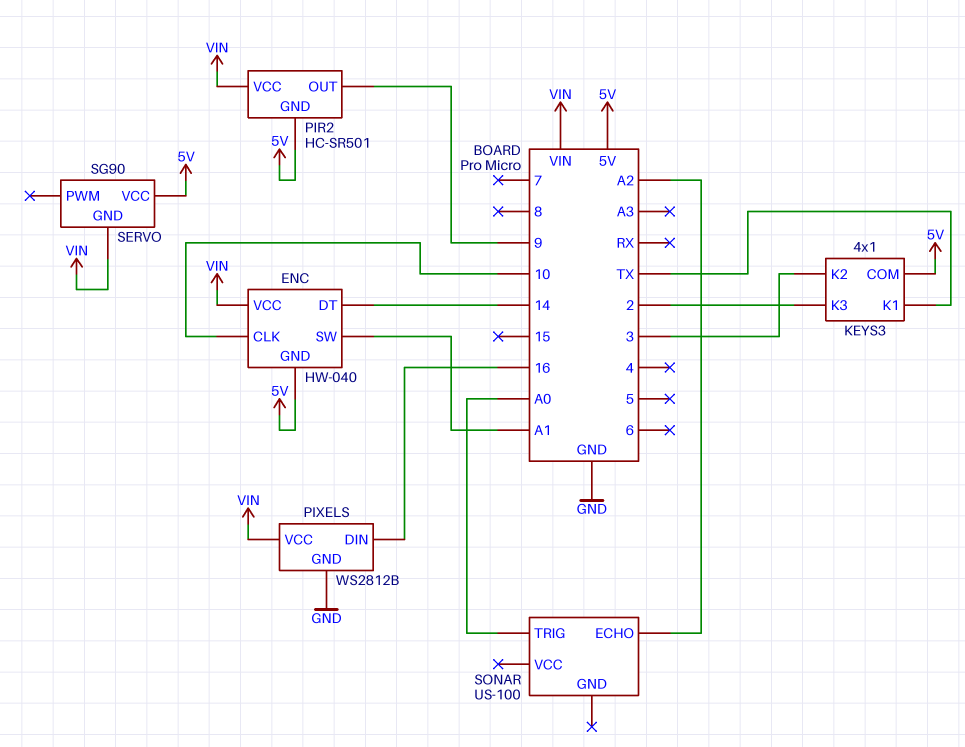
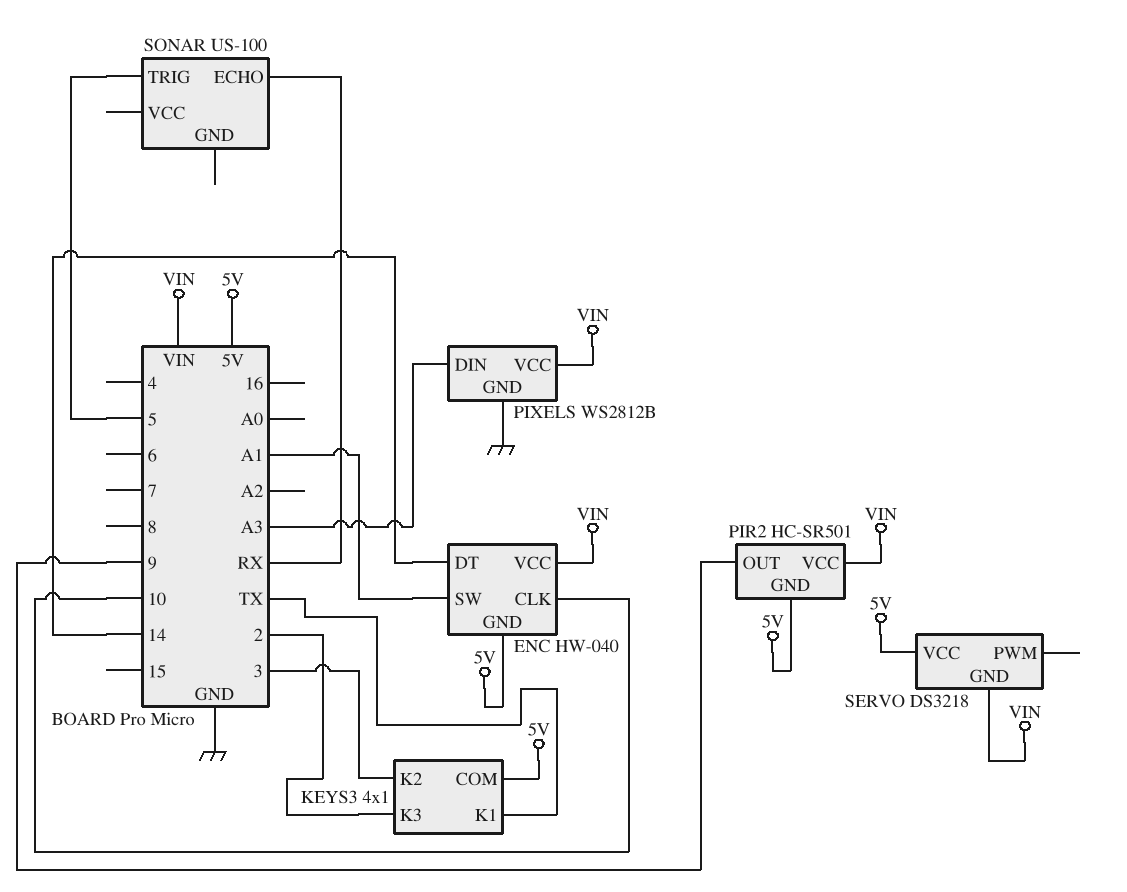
PIXELS pin DIN: 16 -> A3
SERVO: SG90 -> DS3218
SONAR pin ECHO: A2 -> RX
SONAR pin TRIG: A0 -> 5

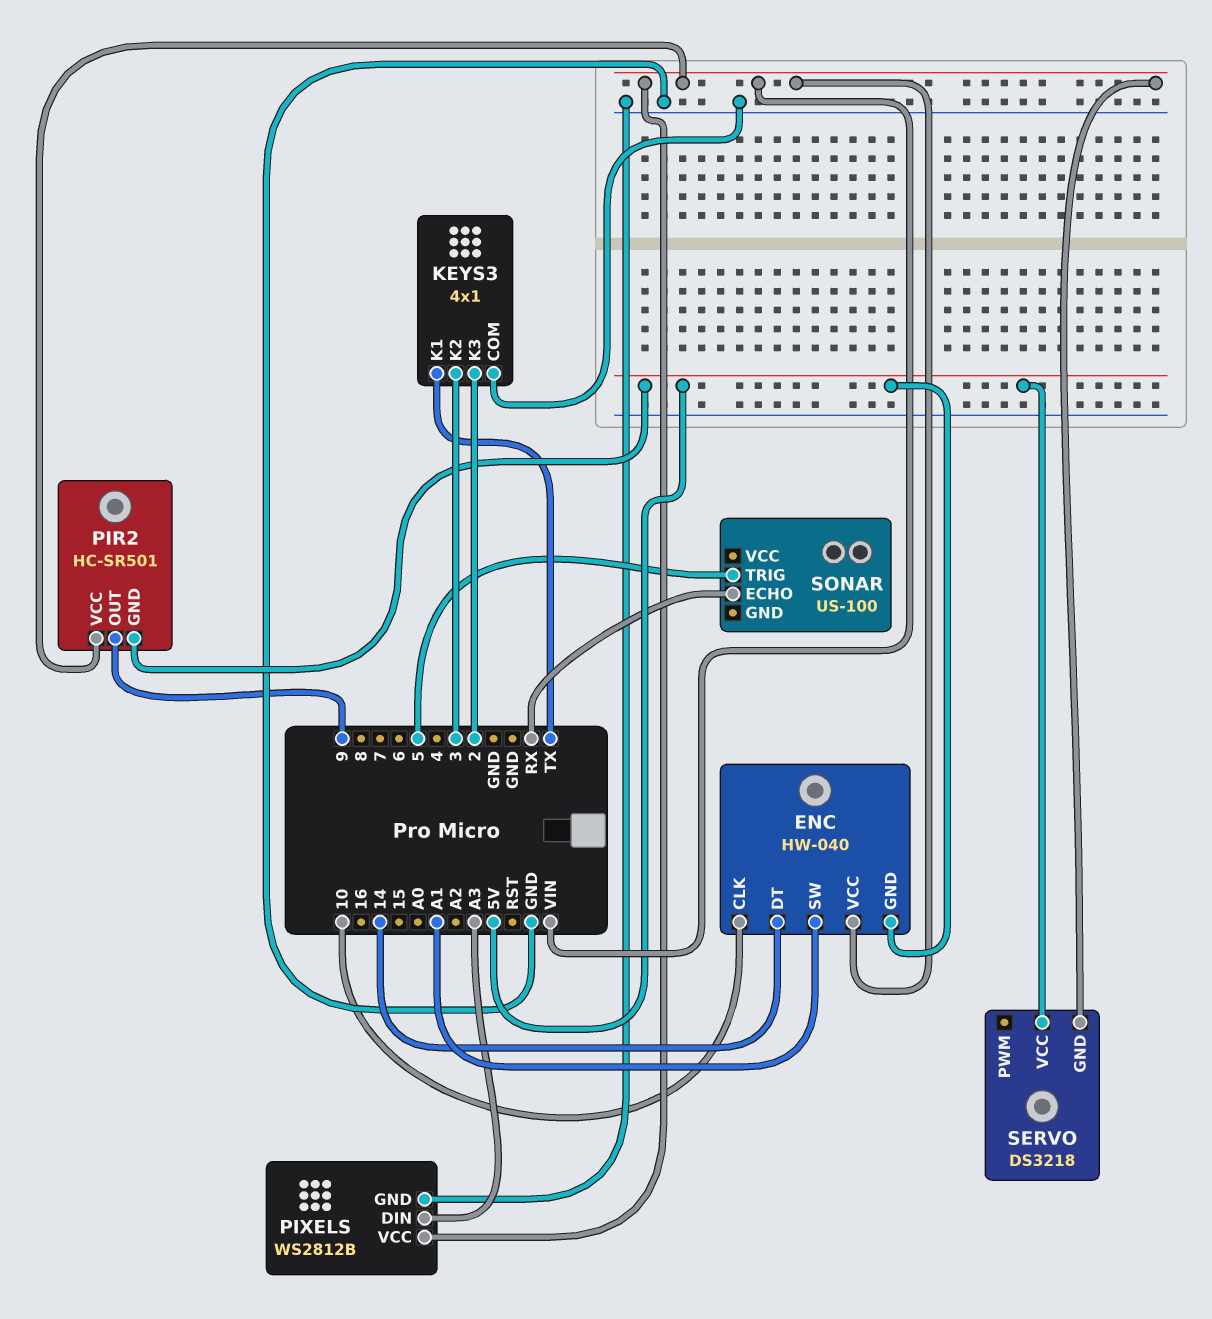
KEYS3 pin COM: 5V -> GND

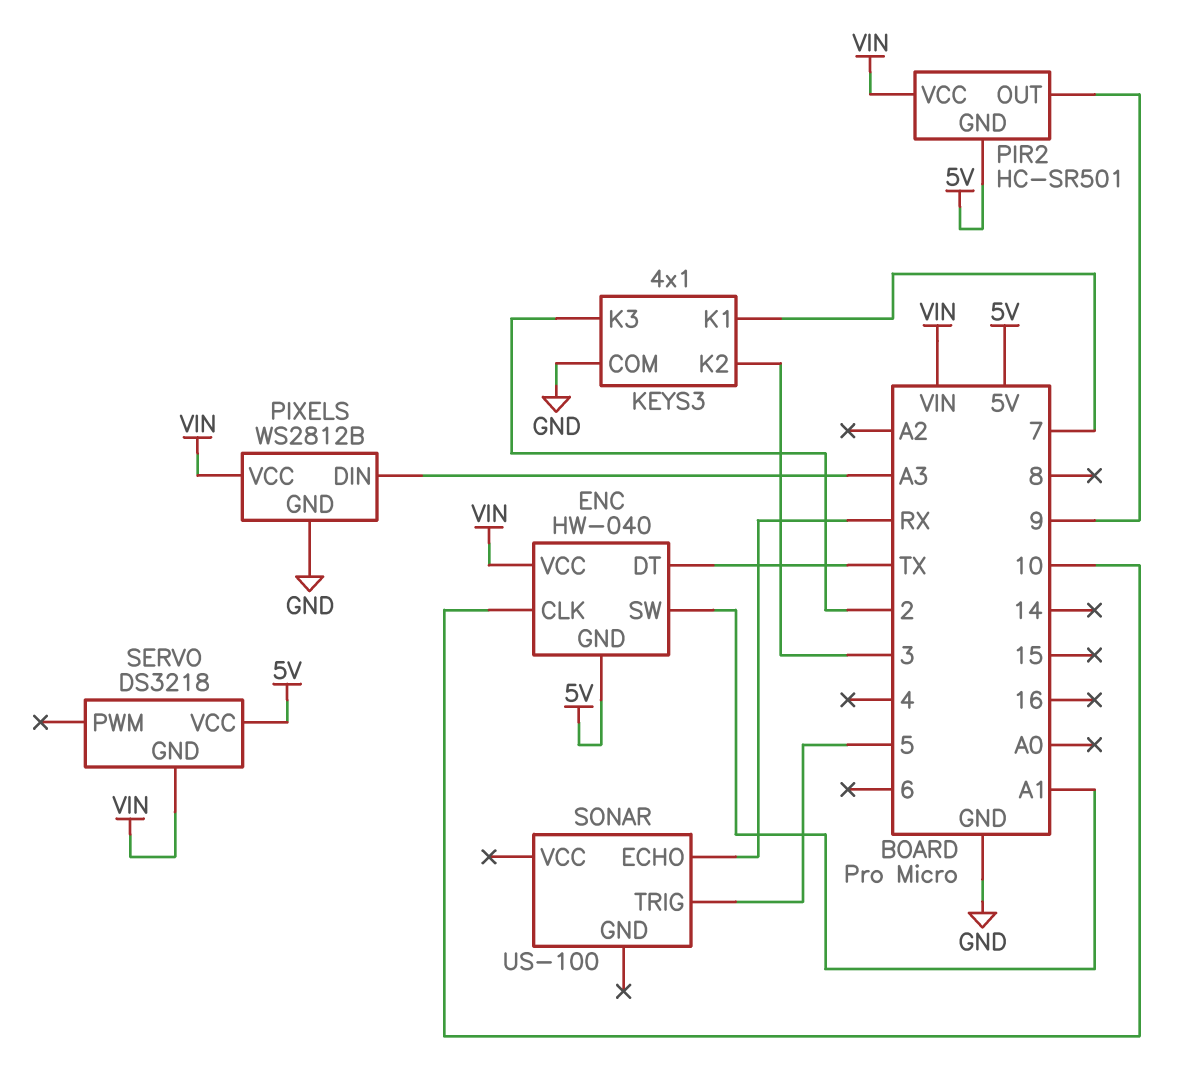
ENC pin DT: 14 -> TX
KEYS3 pin K1: TX -> 7

